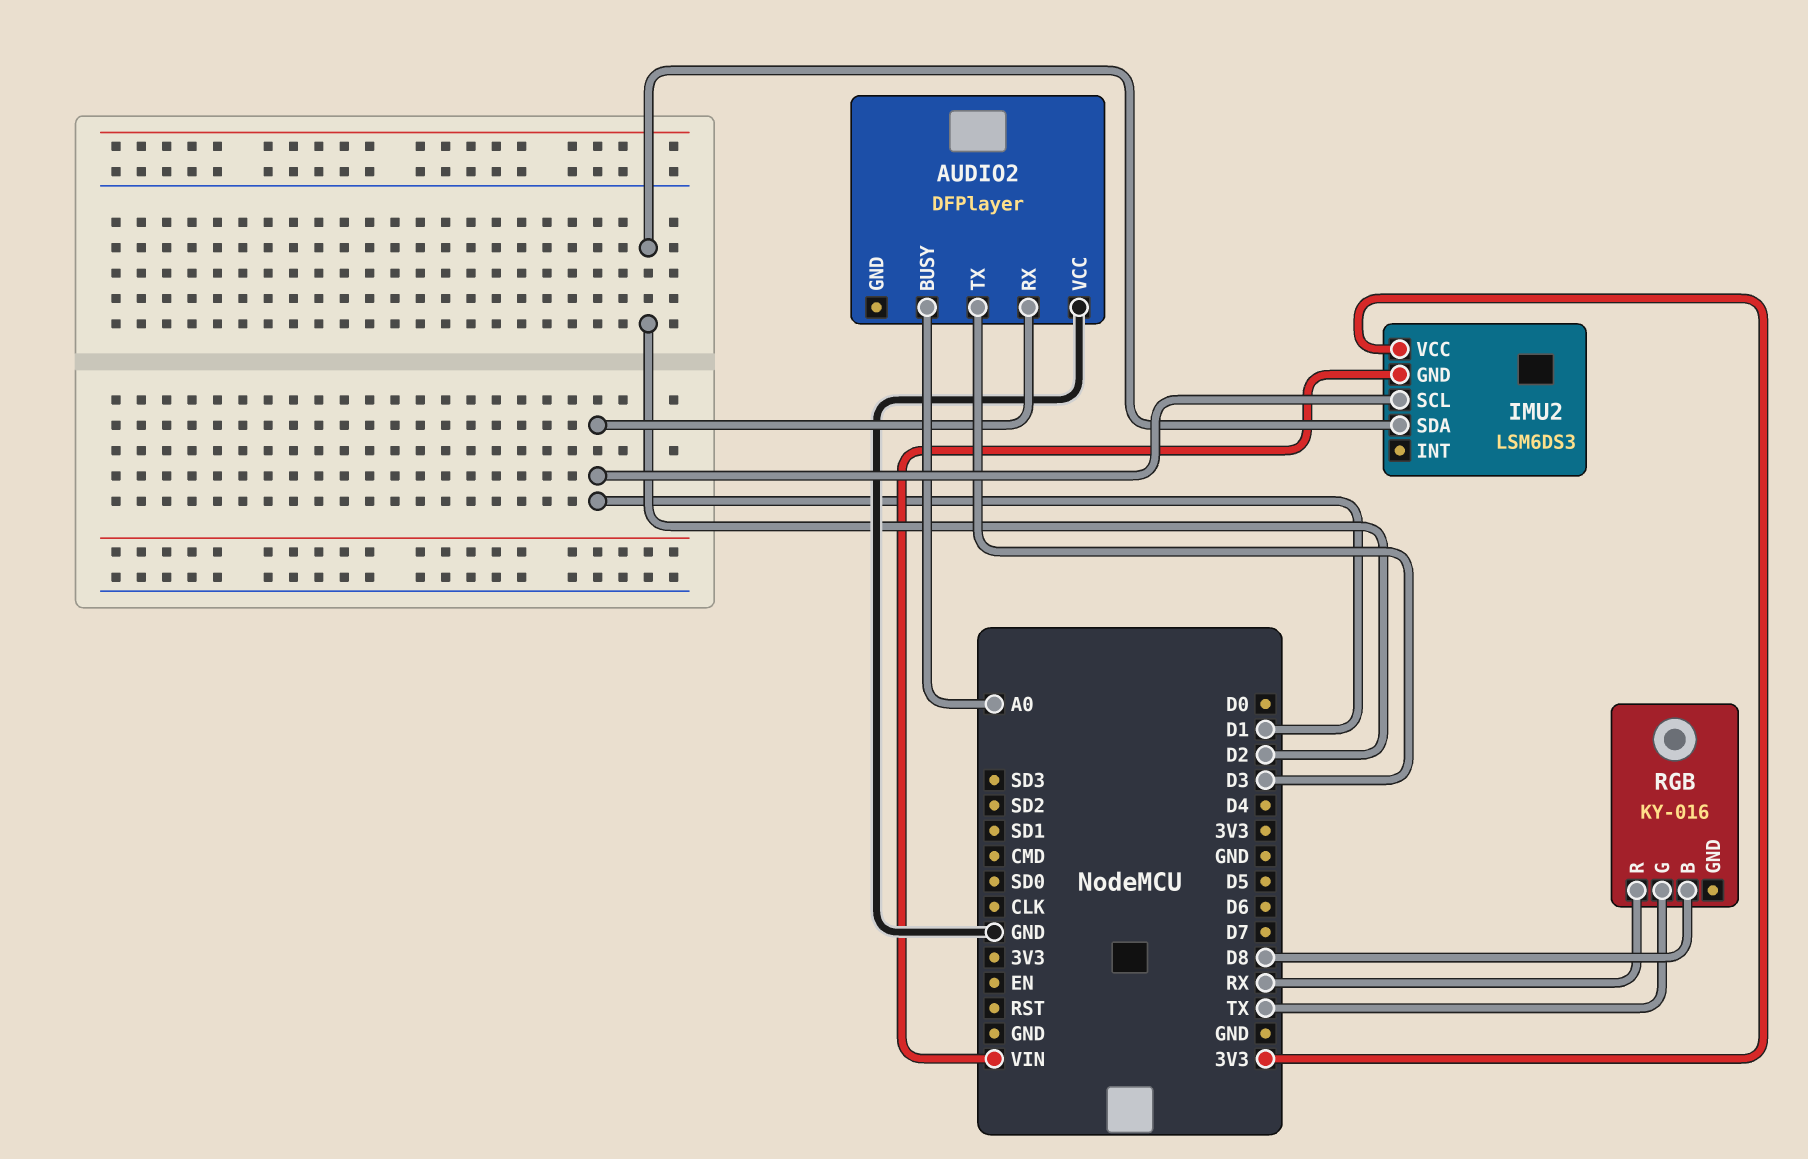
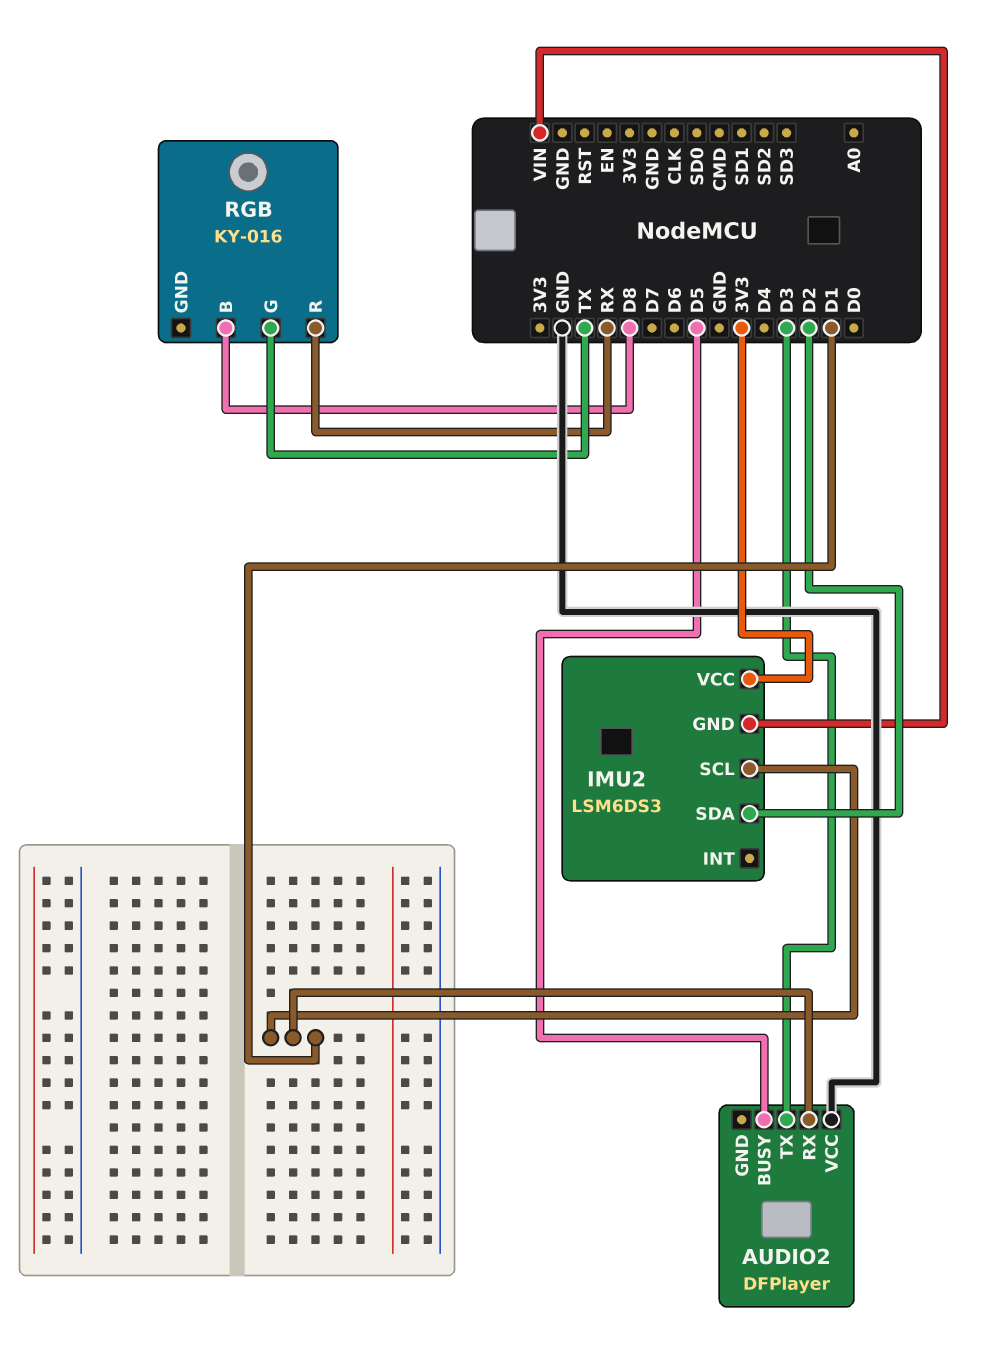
AUDIO2 pin BUSY: A0 -> D5

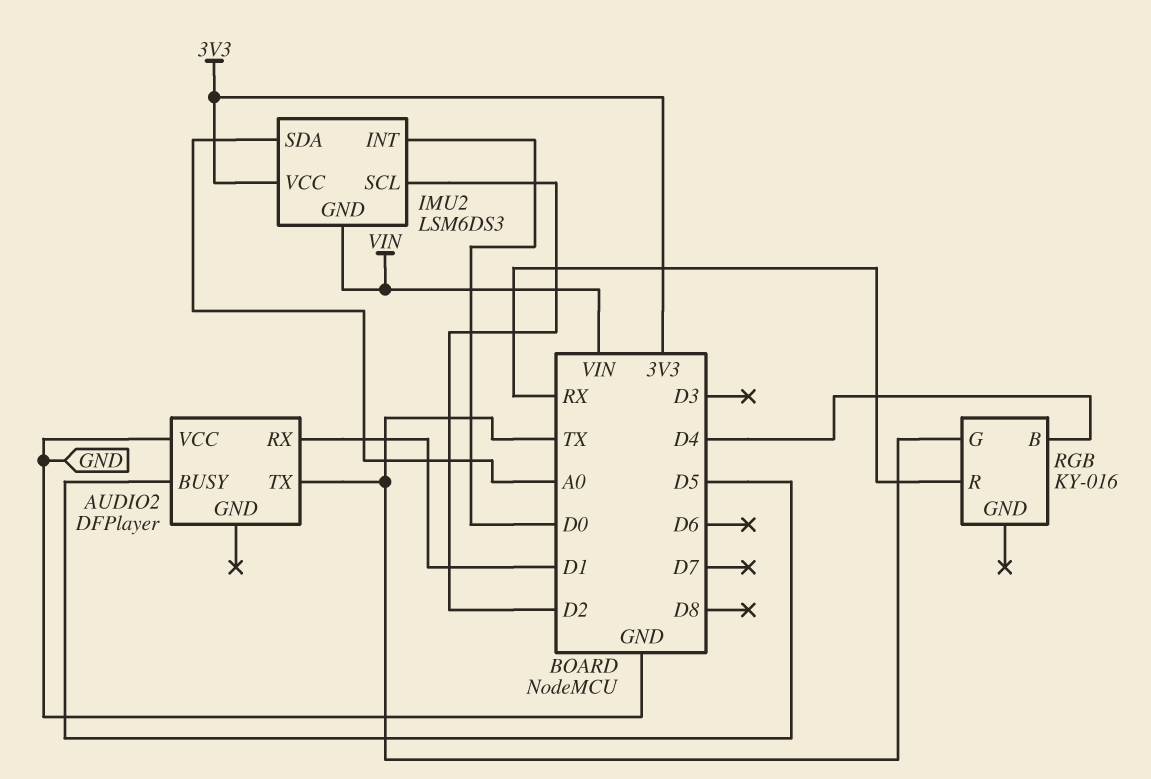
AUDIO2 pin TX: D3 -> TX
IMU2 pin INT: none -> D0
IMU2 pin SCL: D1 -> D2
IMU2 pin SDA: D2 -> A0
RGB pin B: D8 -> D4

